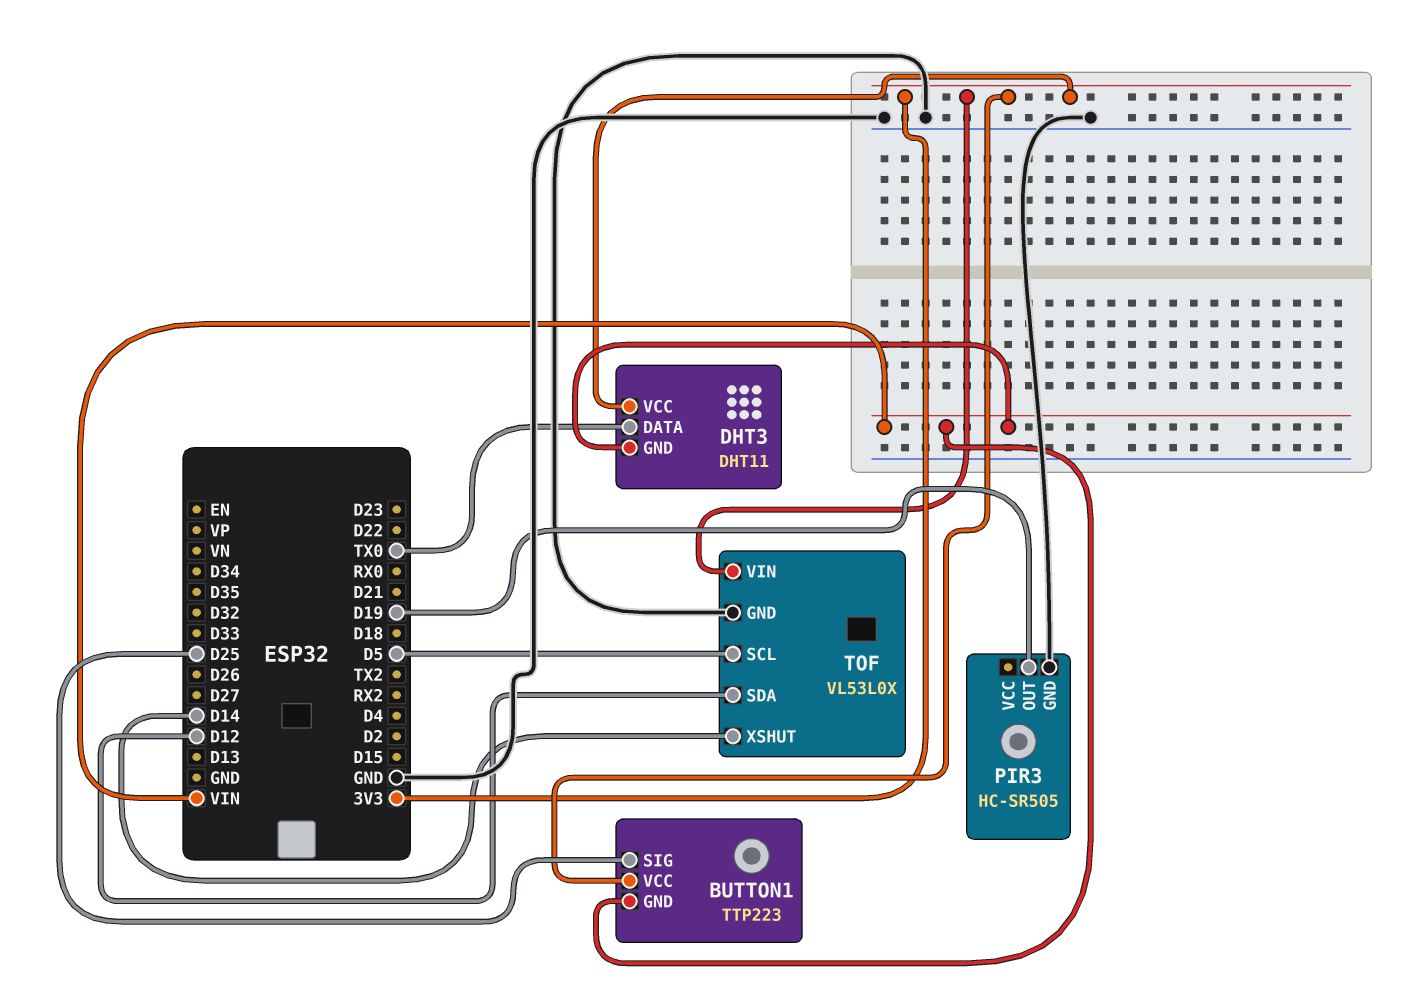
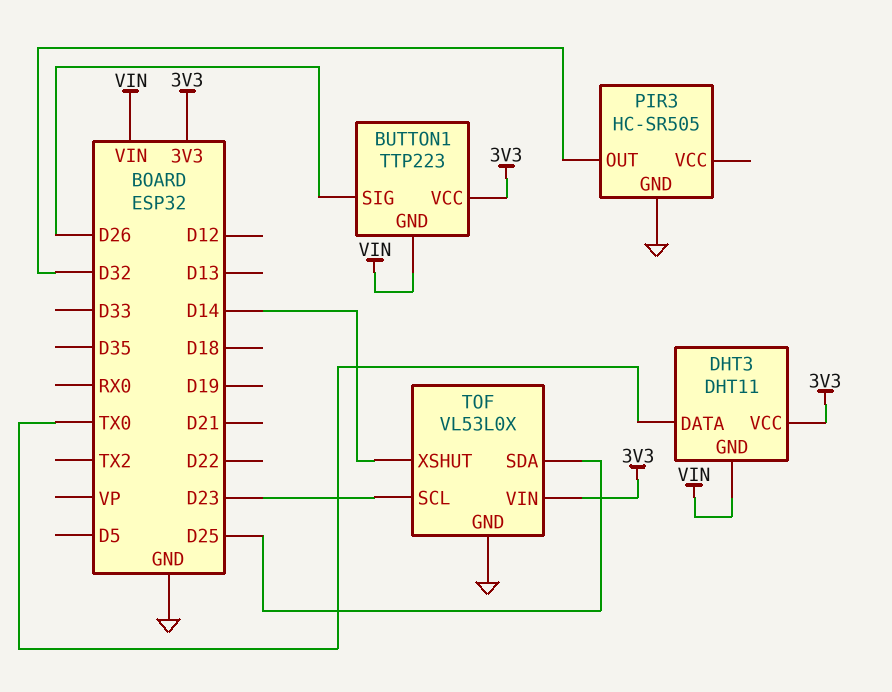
BUTTON1 pin SIG: D25 -> D26
PIR3 pin OUT: D19 -> D32
TOF pin SCL: D5 -> D23
TOF pin SDA: D12 -> D25

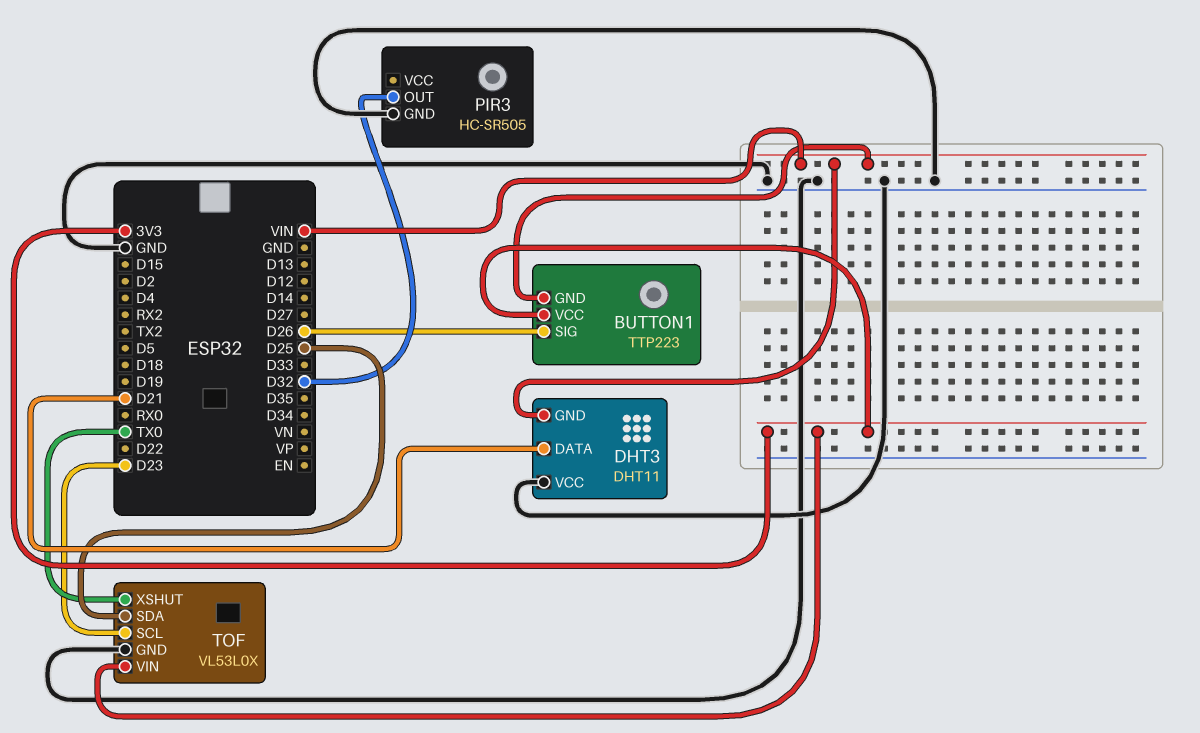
DHT3 pin DATA: TX0 -> D21
DHT3 pin VCC: 3V3 -> GND
TOF pin XSHUT: D14 -> TX0

